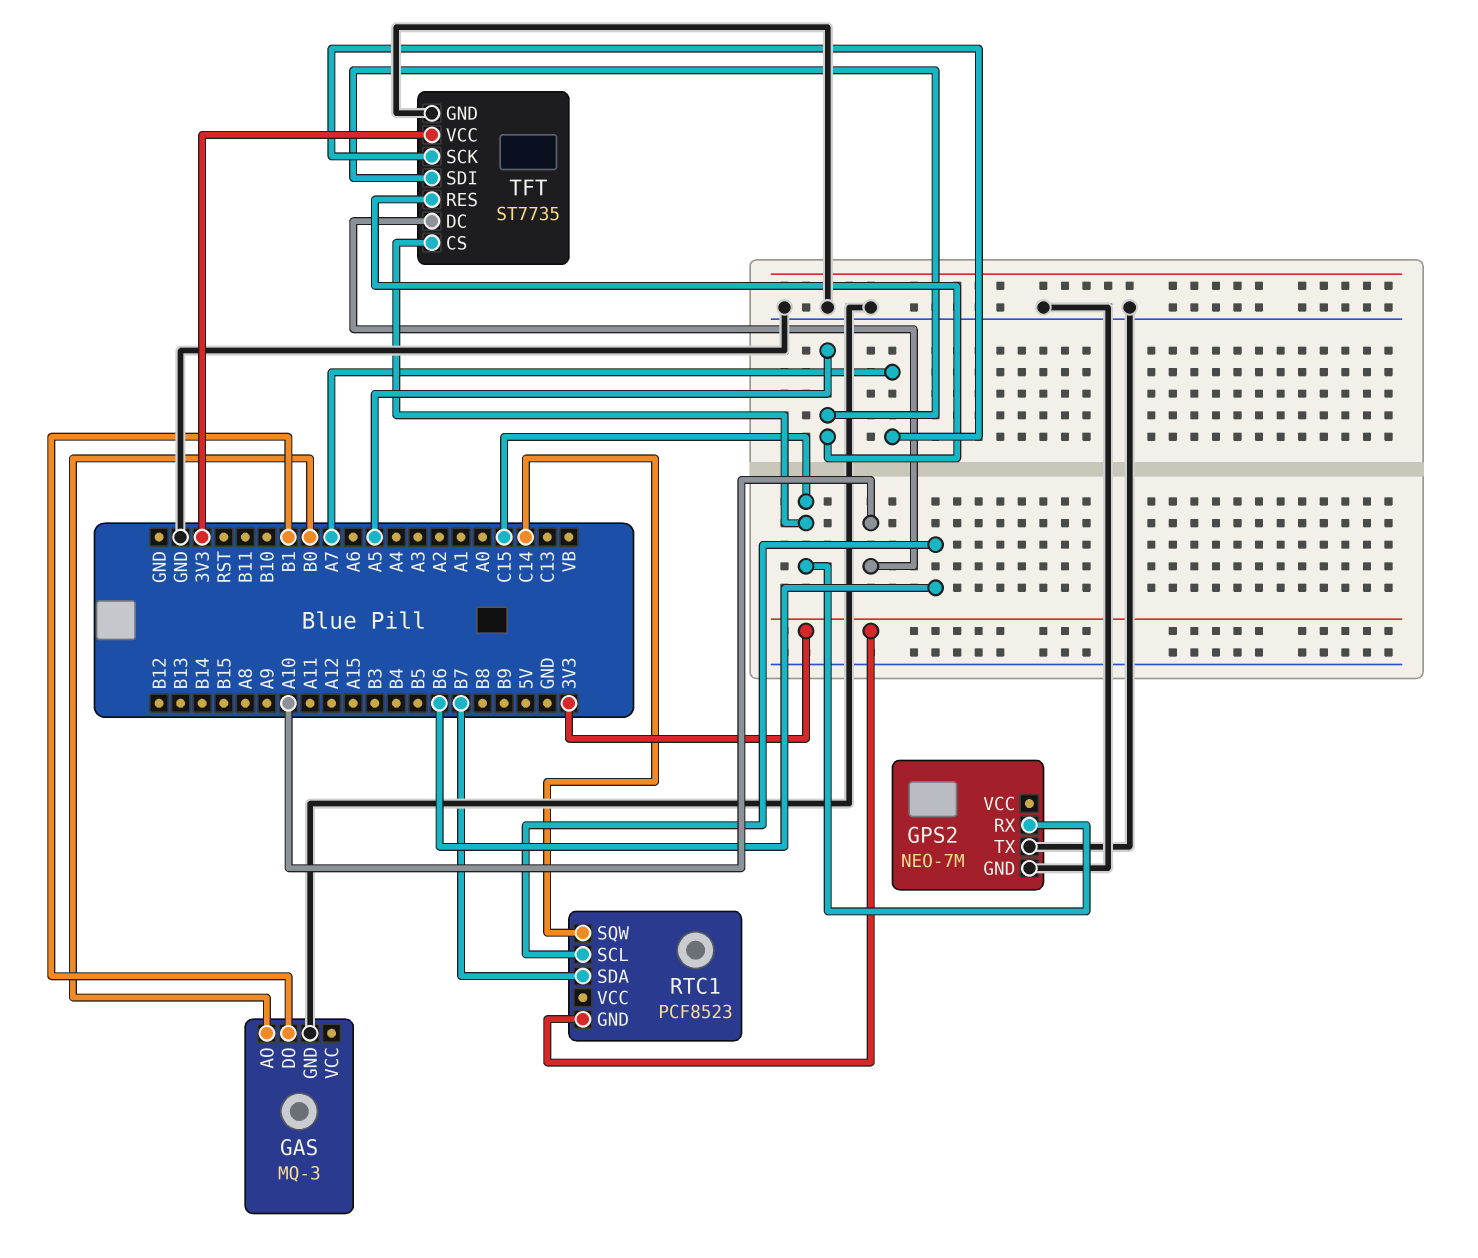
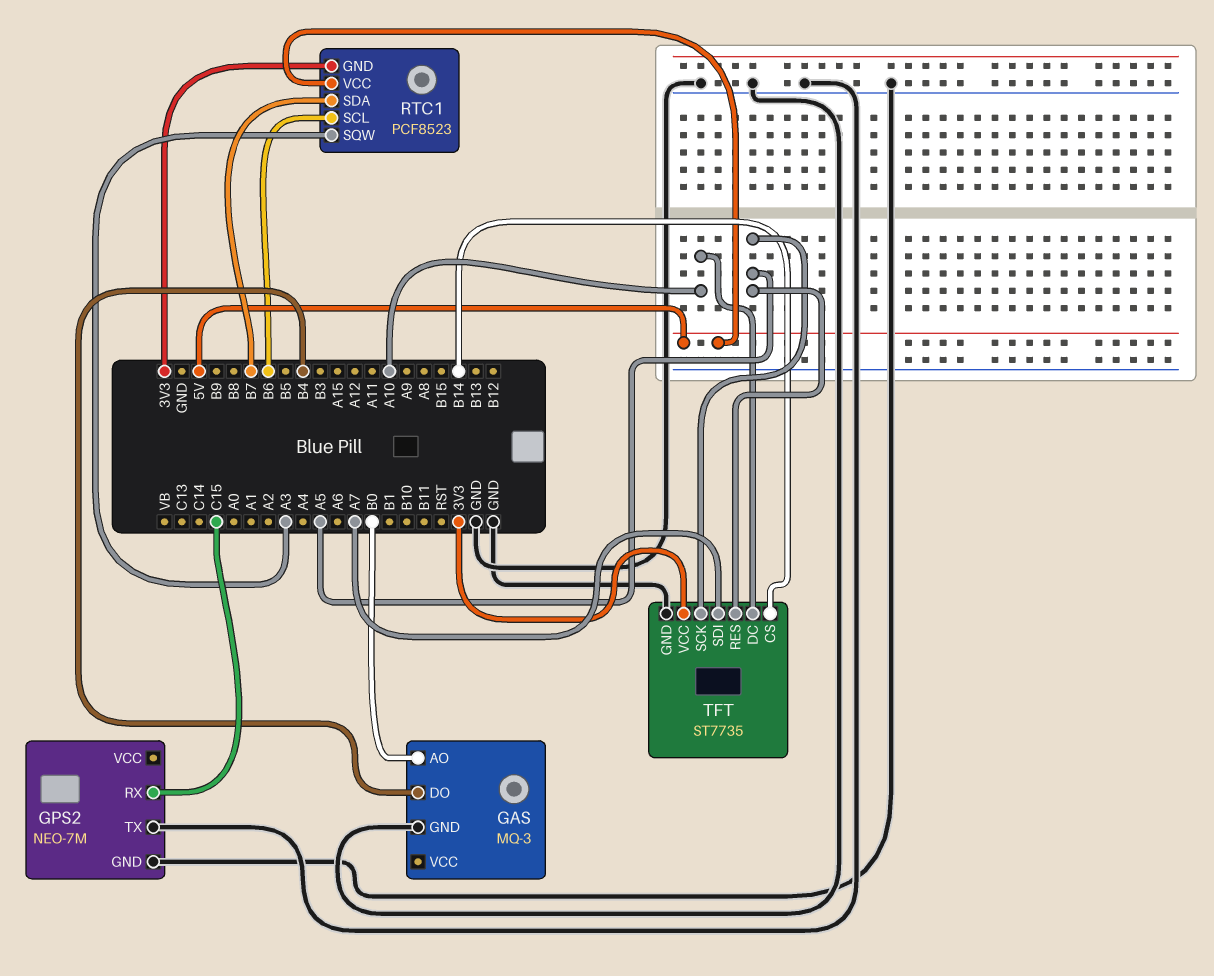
GAS pin DO: B1 -> B4
RTC1 pin SQW: C14 -> A3
RTC1 pin VCC: none -> 5V
TFT pin CS: C15 -> B14
TFT pin SCK: A7 -> A5
TFT pin SDI: A5 -> A7

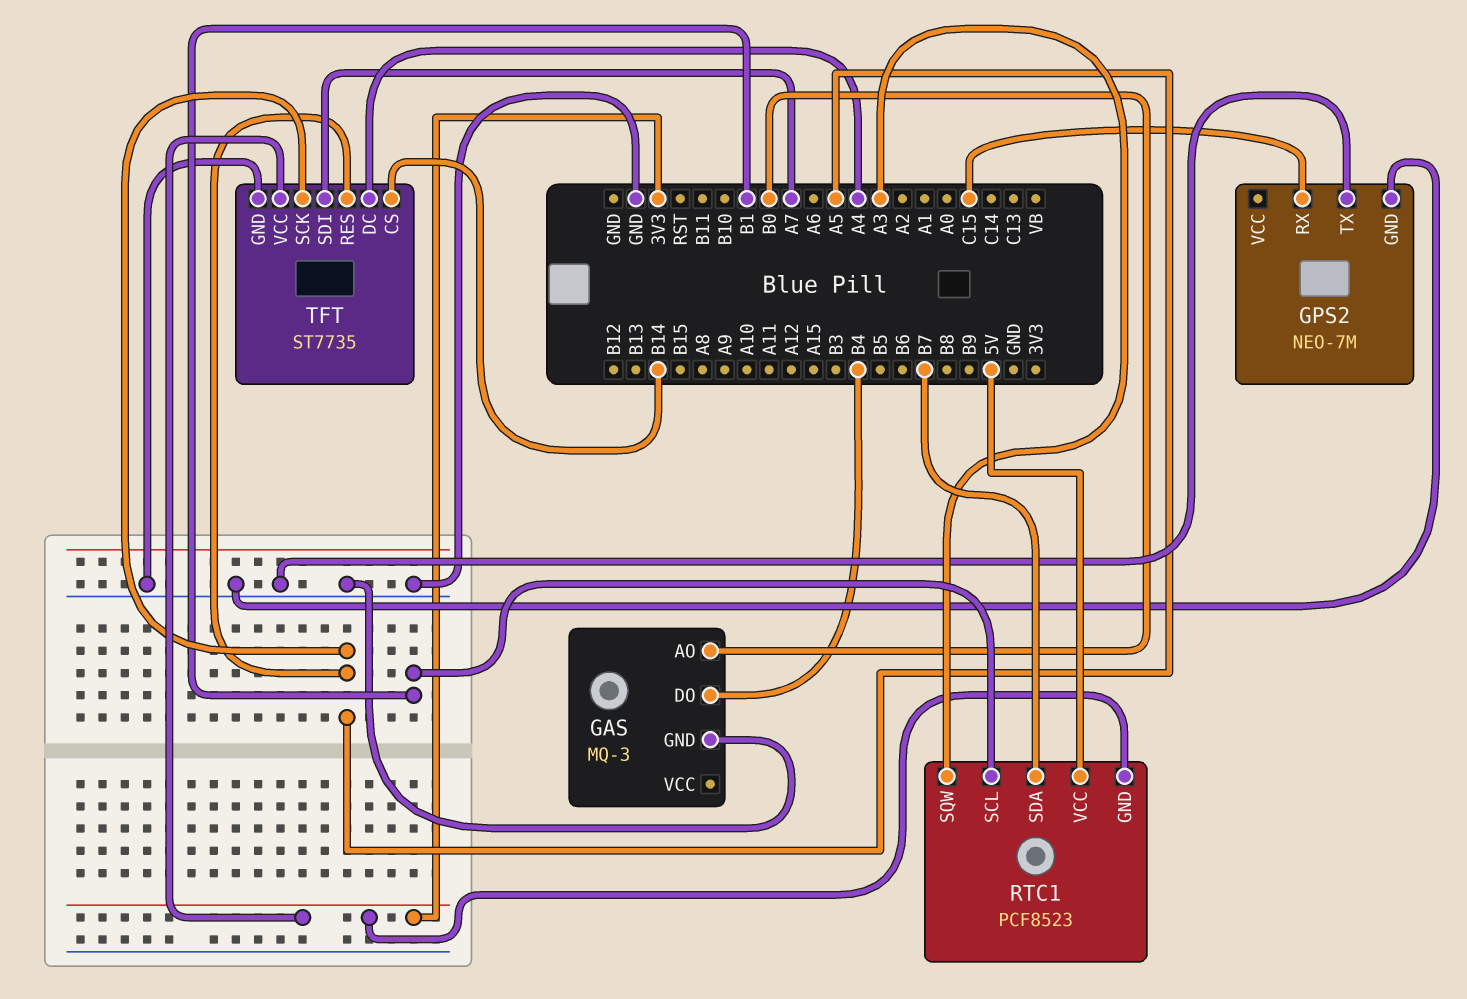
RTC1 pin SCL: B6 -> B1
TFT pin DC: A10 -> A4

